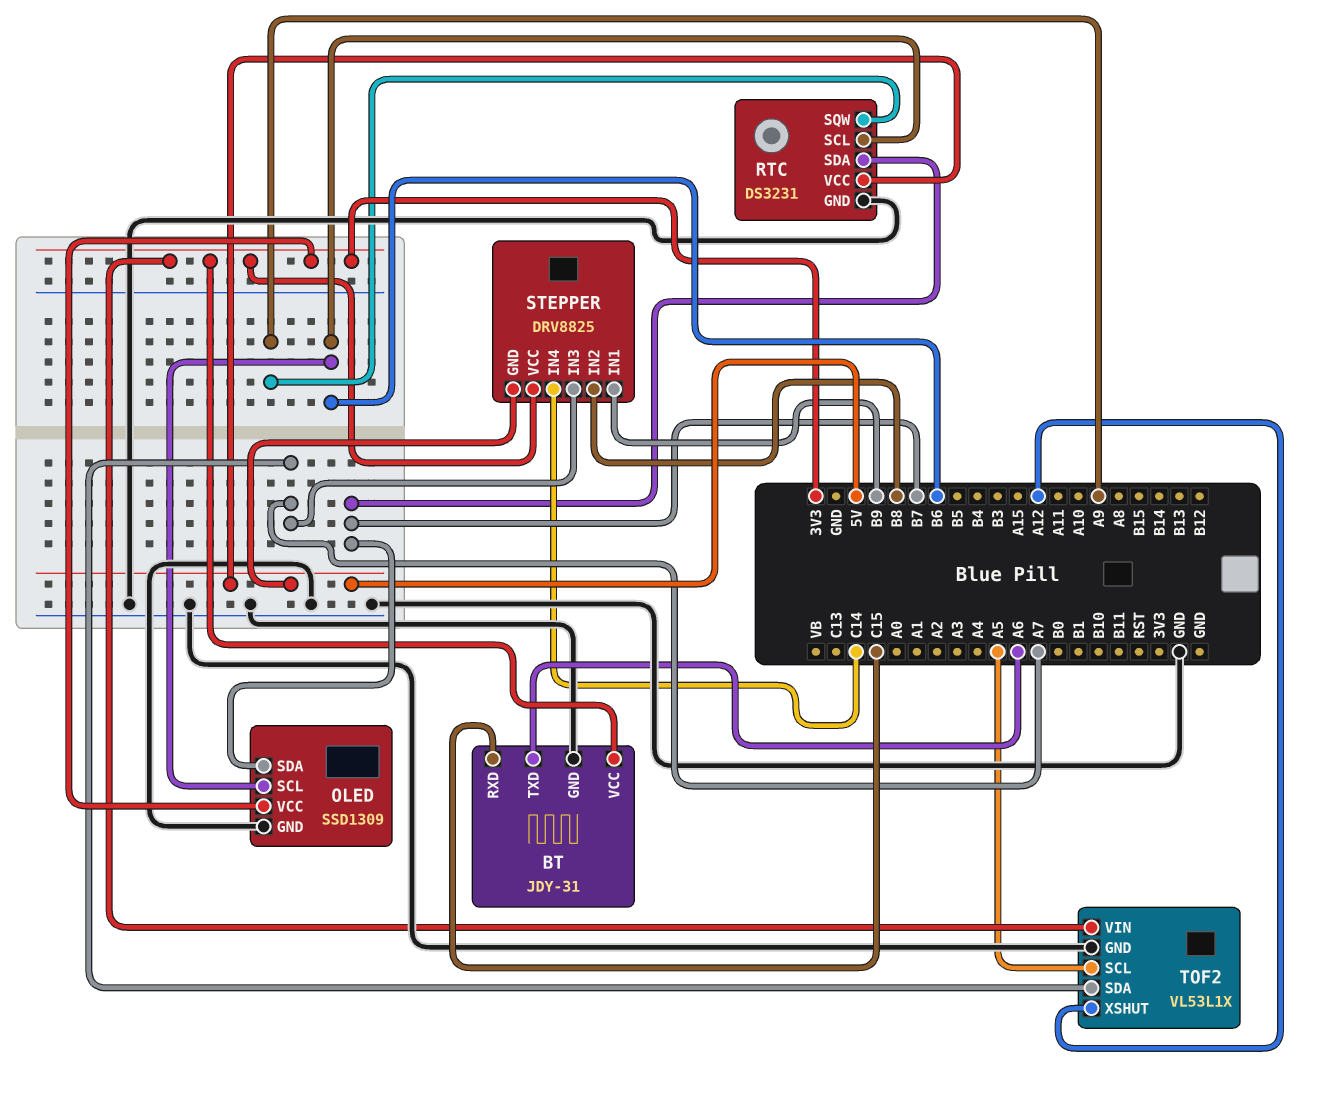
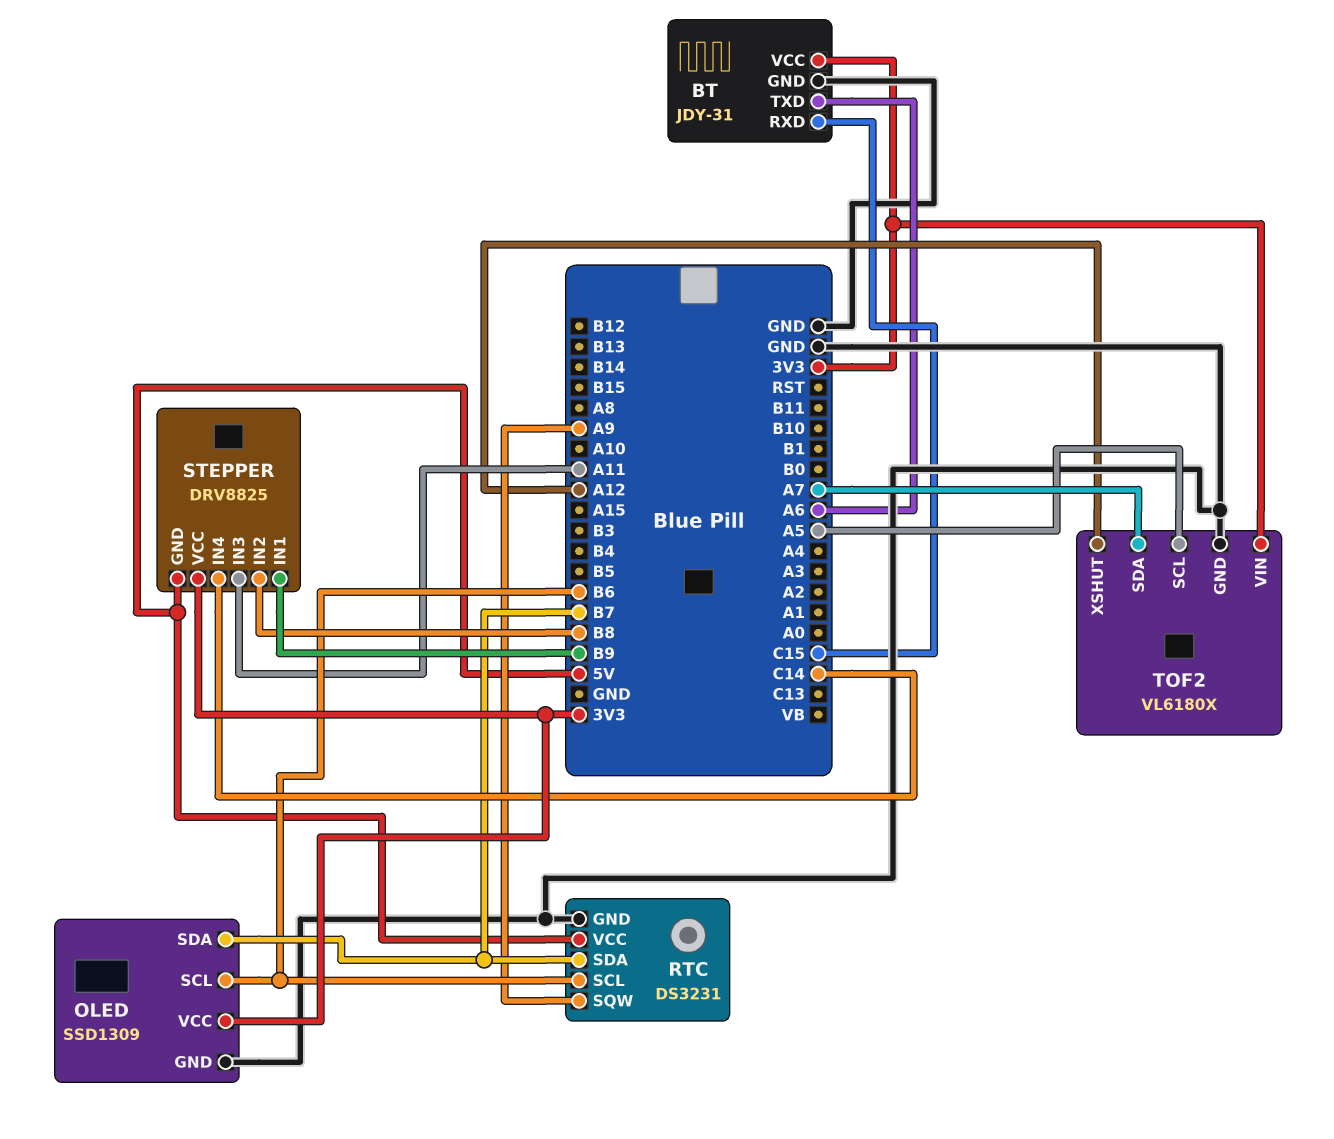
STEPPER pin IN3: A7 -> A11
TOF2: VL53L1X -> VL6180X

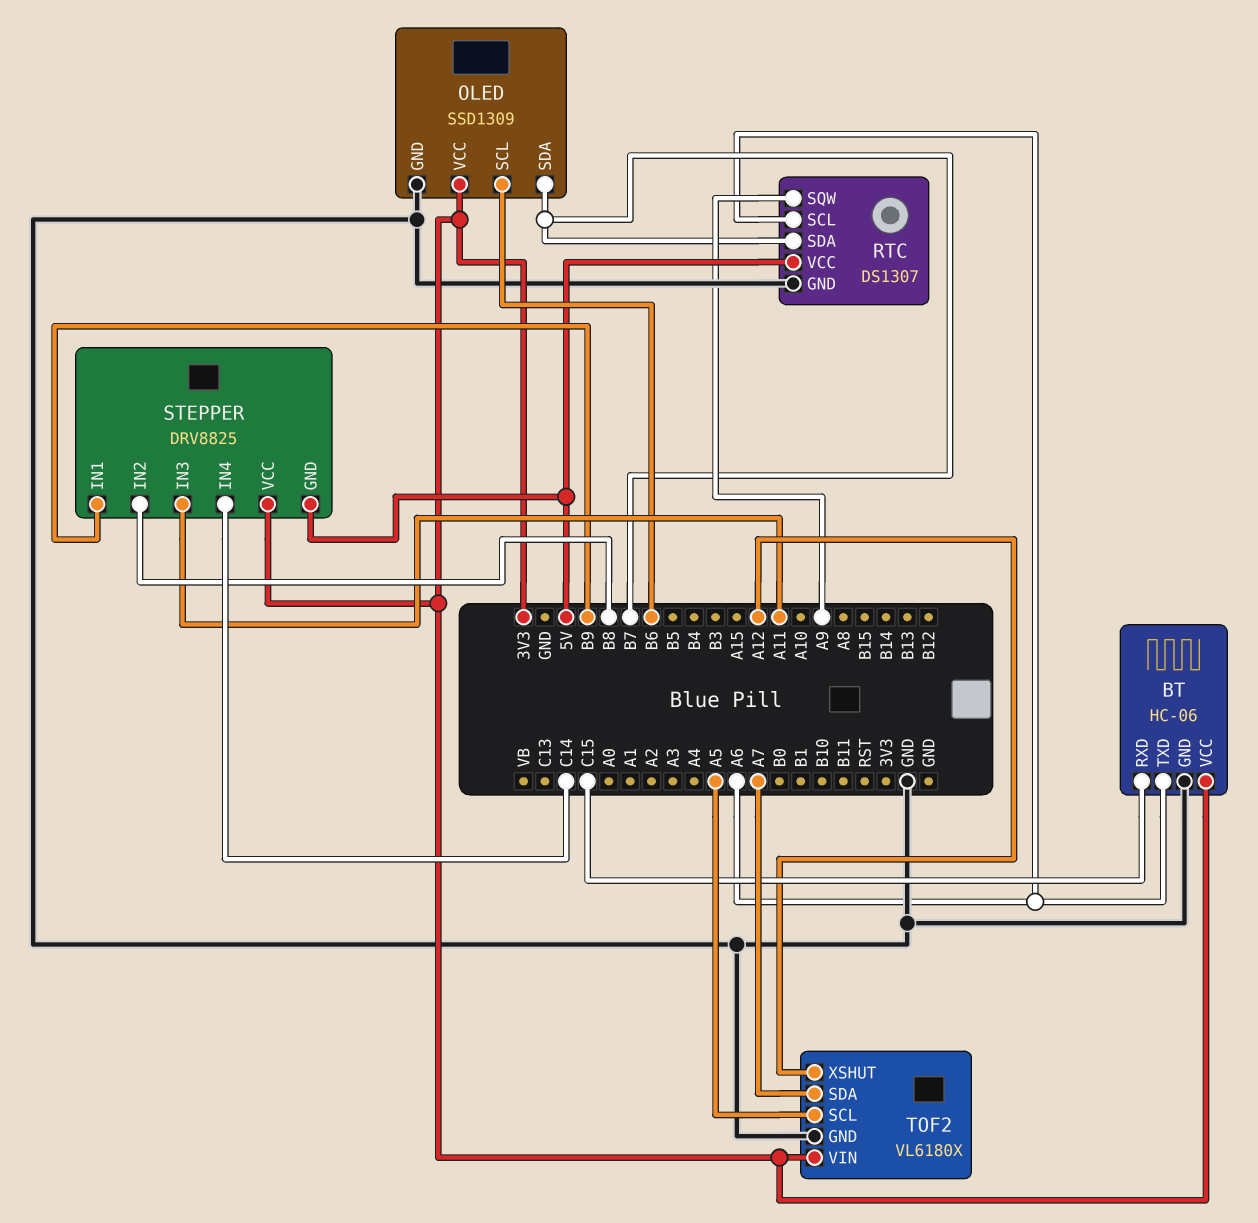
BT: JDY-31 -> HC-06
RTC: DS3231 -> DS1307
RTC pin SCL: B6 -> A6

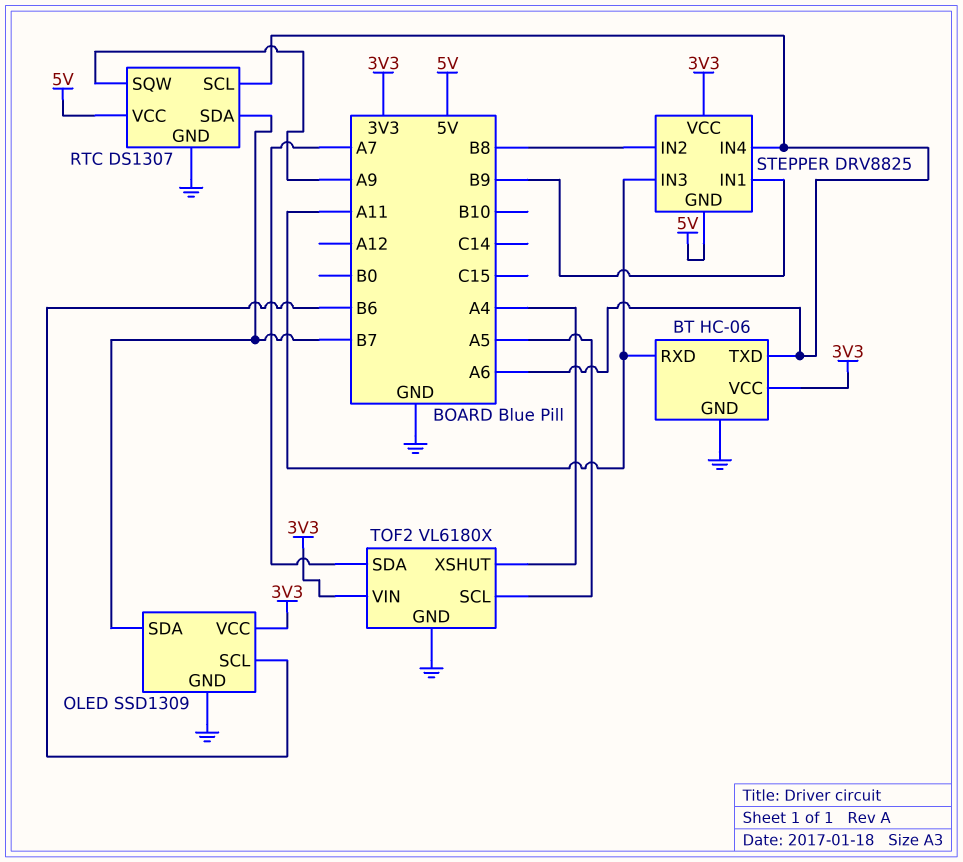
BT pin RXD: C15 -> A11
STEPPER pin IN4: C14 -> A6
TOF2 pin XSHUT: A12 -> A4

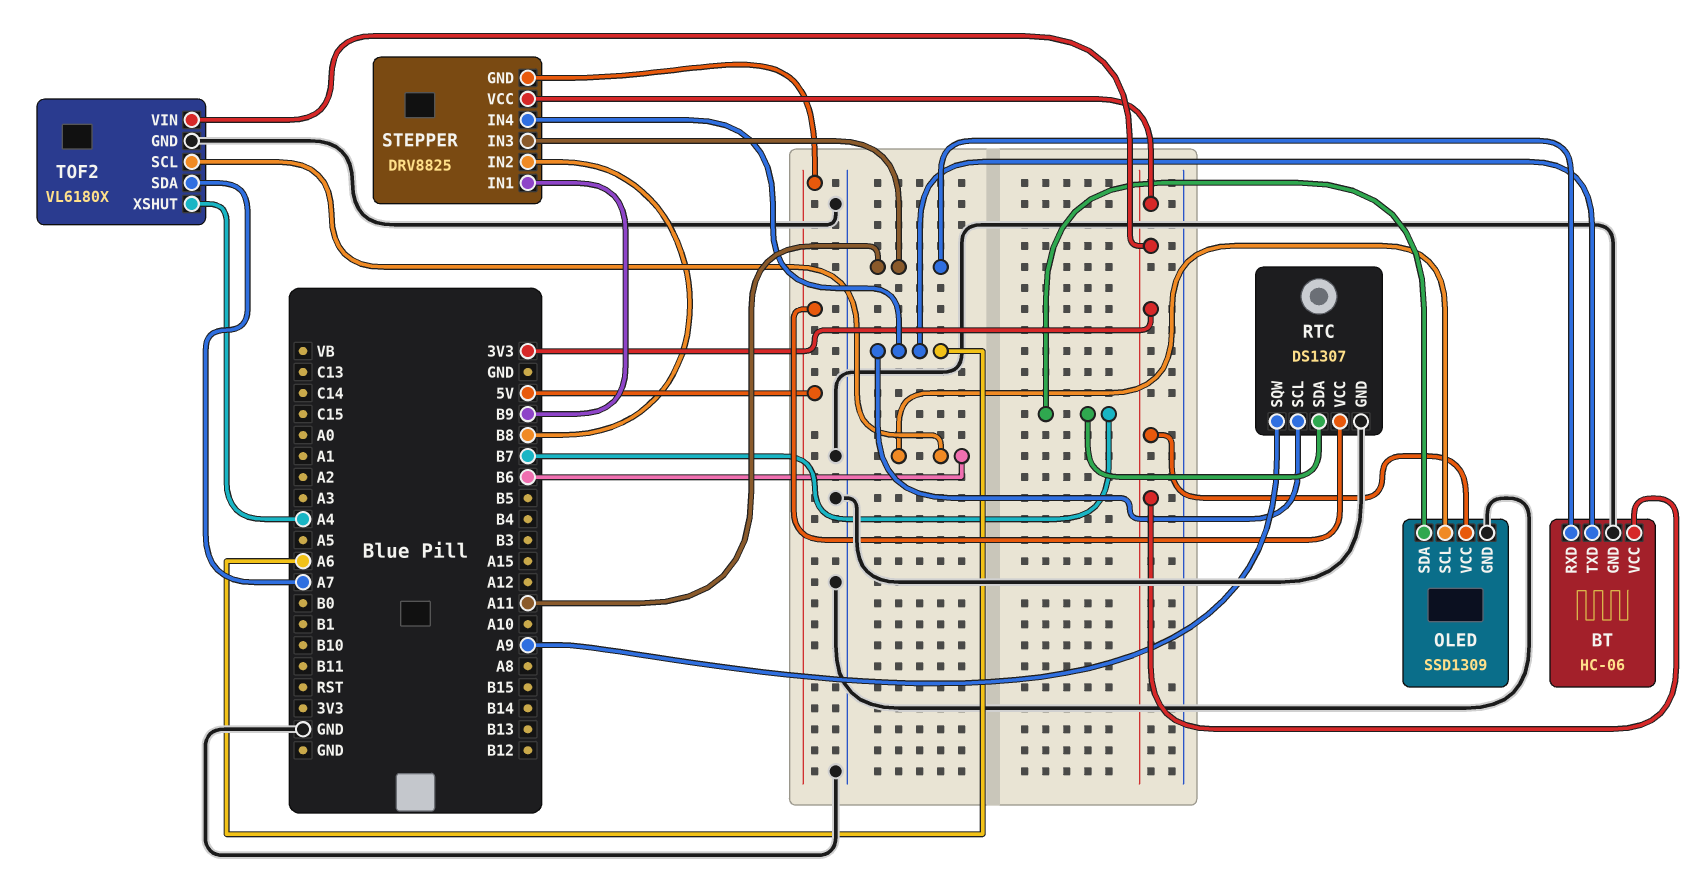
TOF2 pin SCL: A5 -> B6

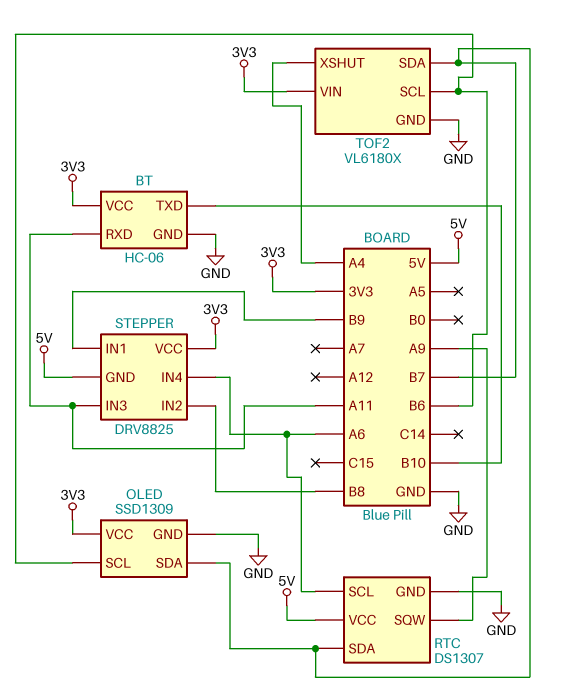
BT pin TXD: A6 -> B10
TOF2 pin SDA: A7 -> B7

